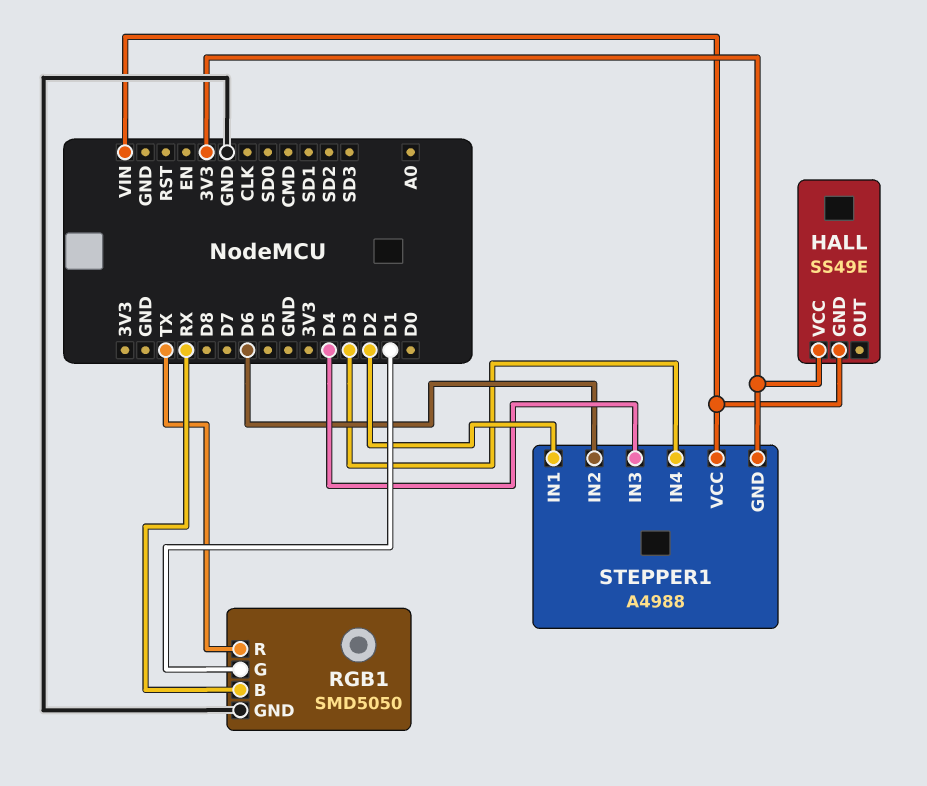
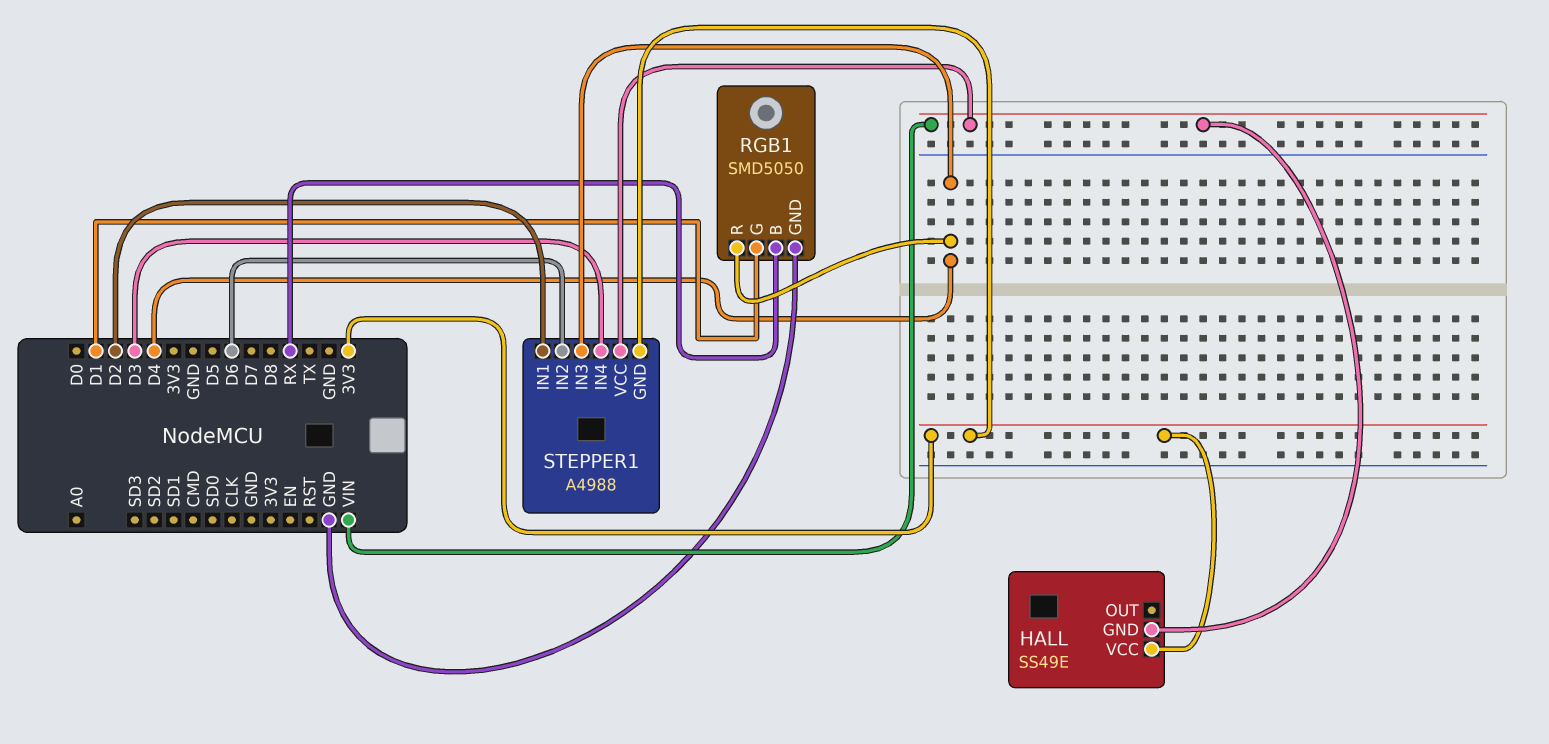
RGB1 pin R: TX -> D4

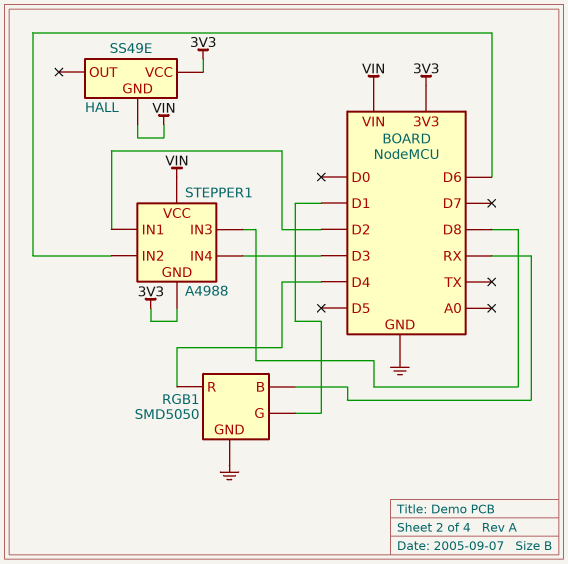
STEPPER1 pin IN3: D4 -> D8

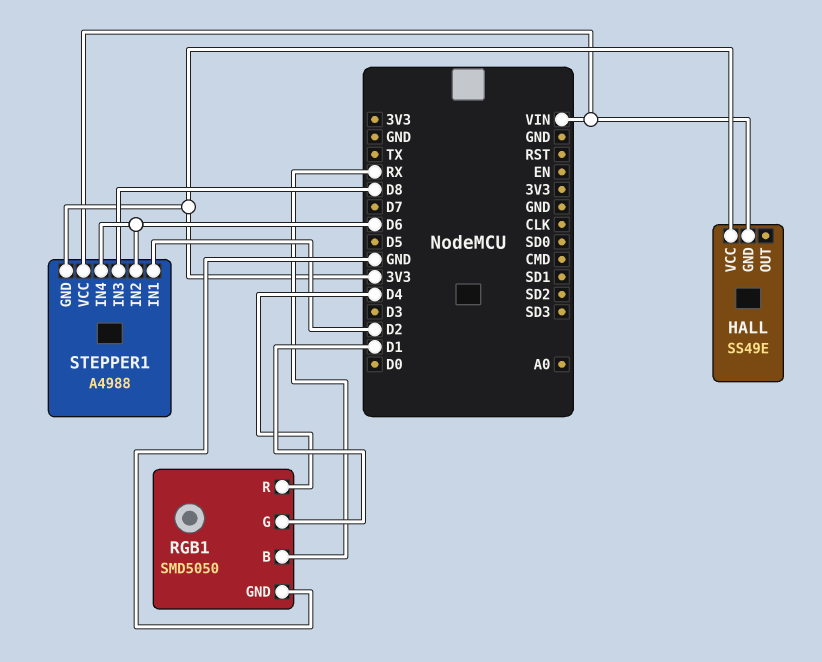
STEPPER1 pin IN4: D3 -> D6

